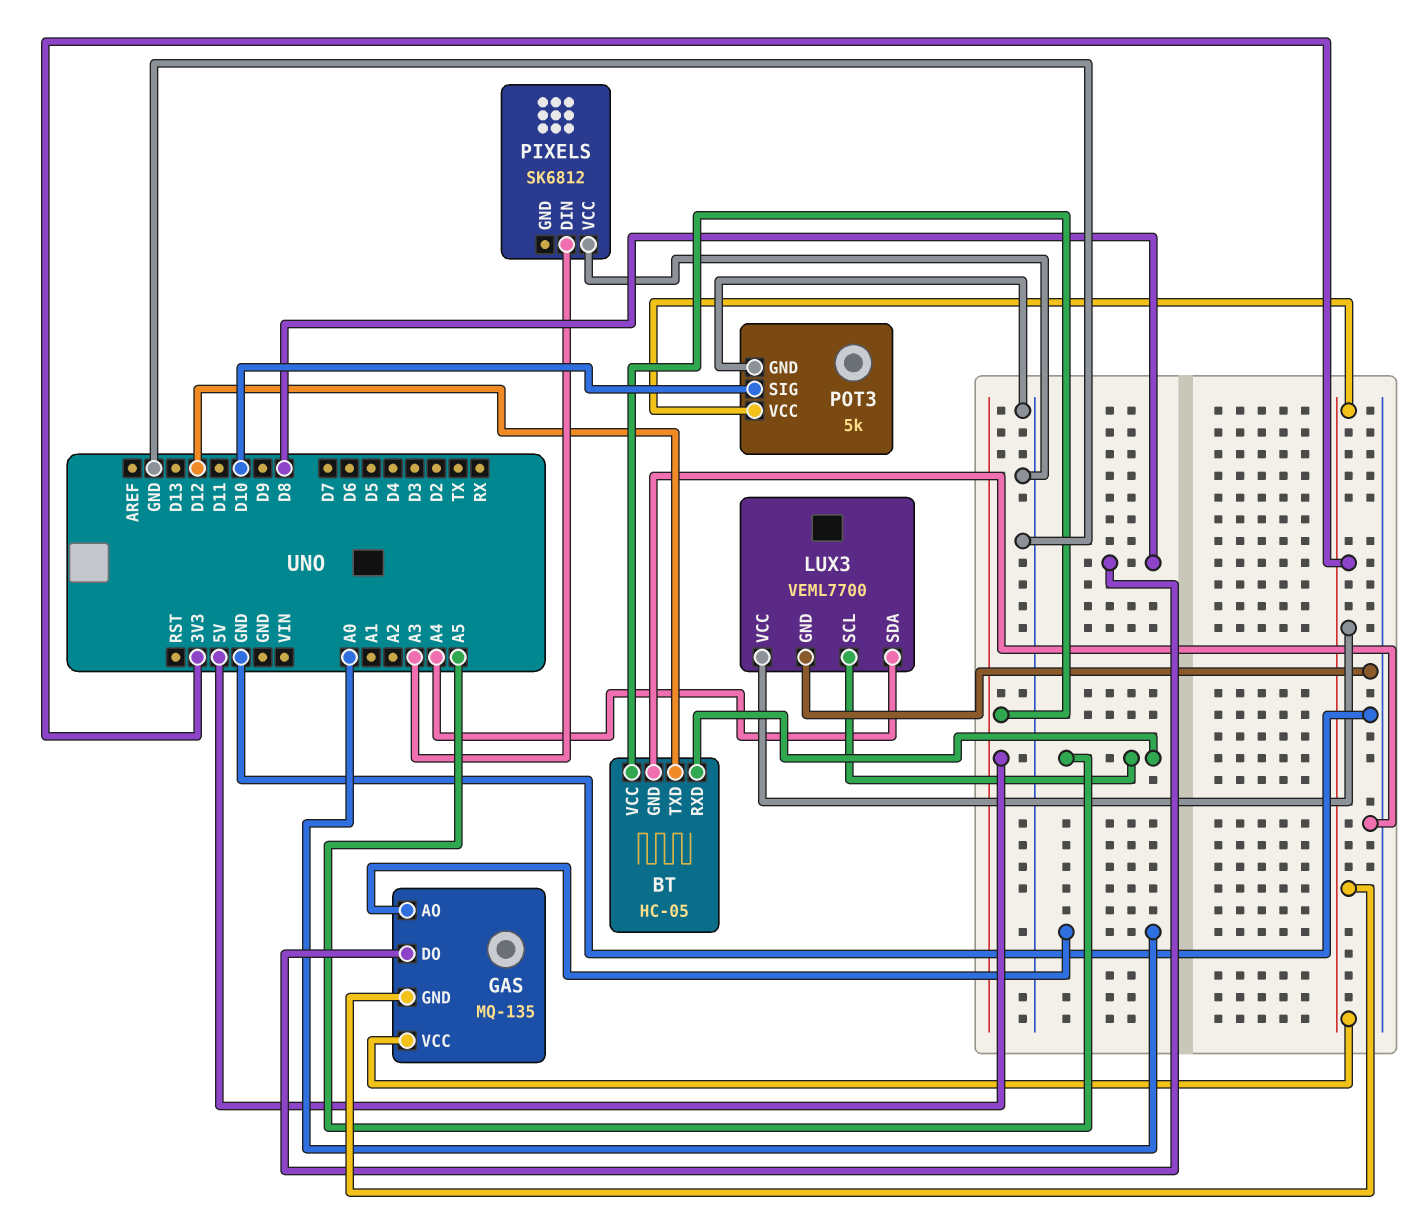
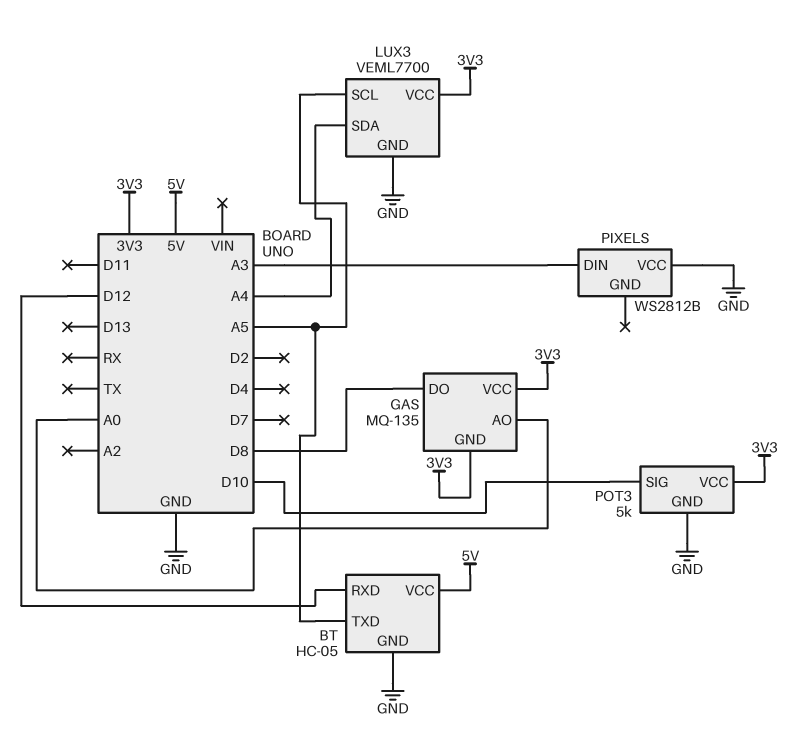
BT pin RXD: A5 -> D12
BT pin TXD: D12 -> A5
PIXELS: SK6812 -> WS2812B

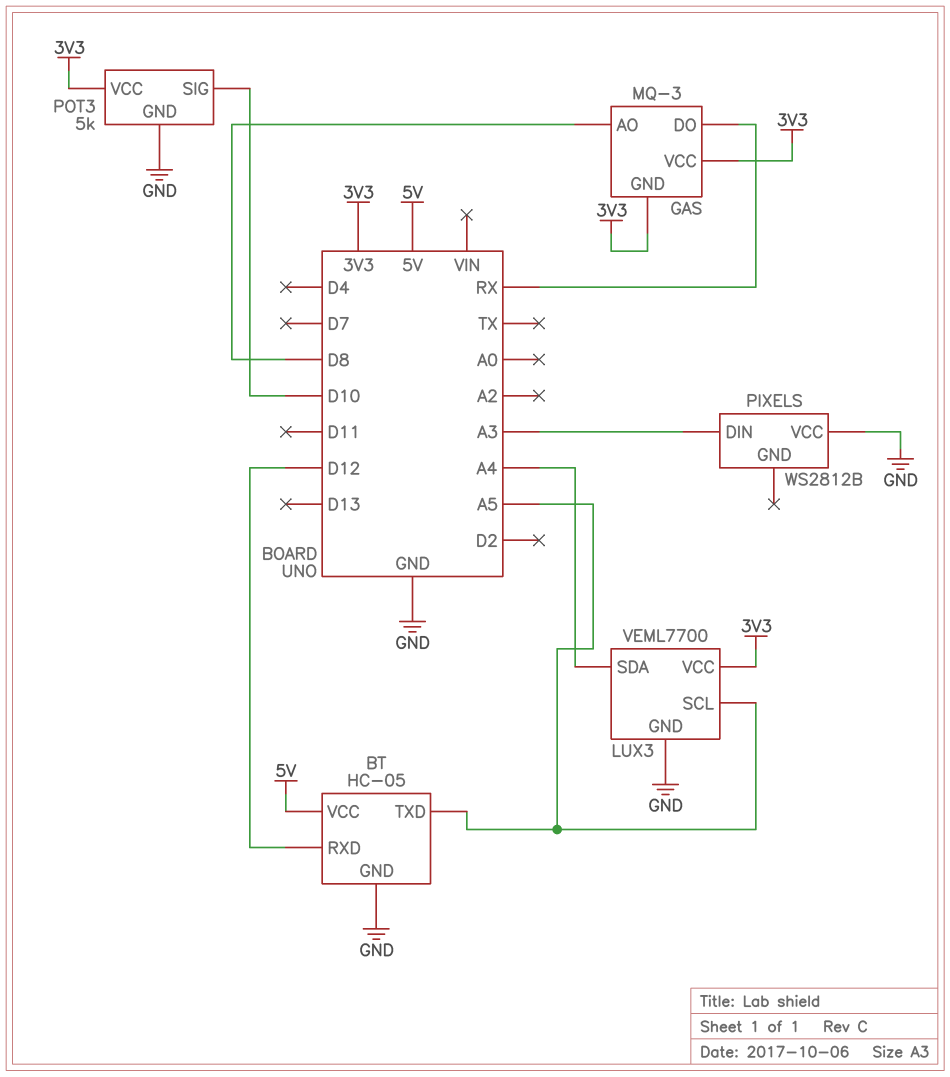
GAS: MQ-135 -> MQ-3
GAS pin AO: A0 -> D8
GAS pin DO: D8 -> RX

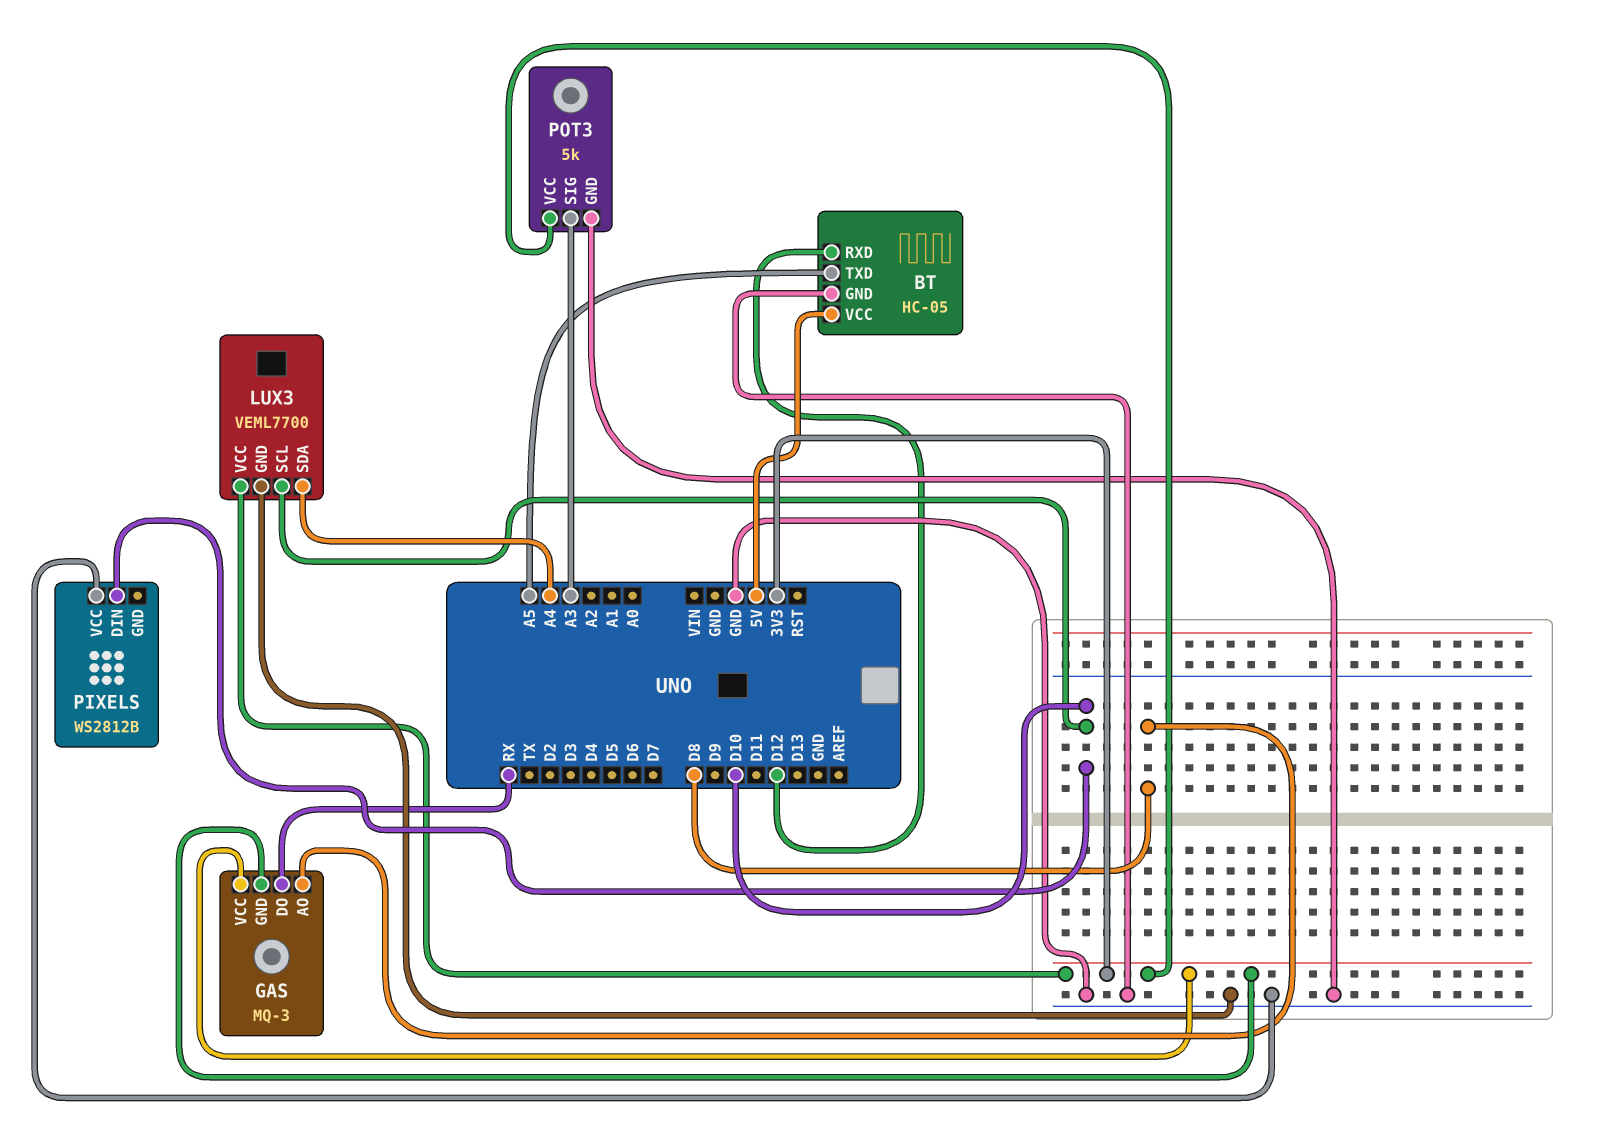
LUX3 pin SCL: A5 -> D10
PIXELS pin DIN: A3 -> D10
POT3 pin SIG: D10 -> A3

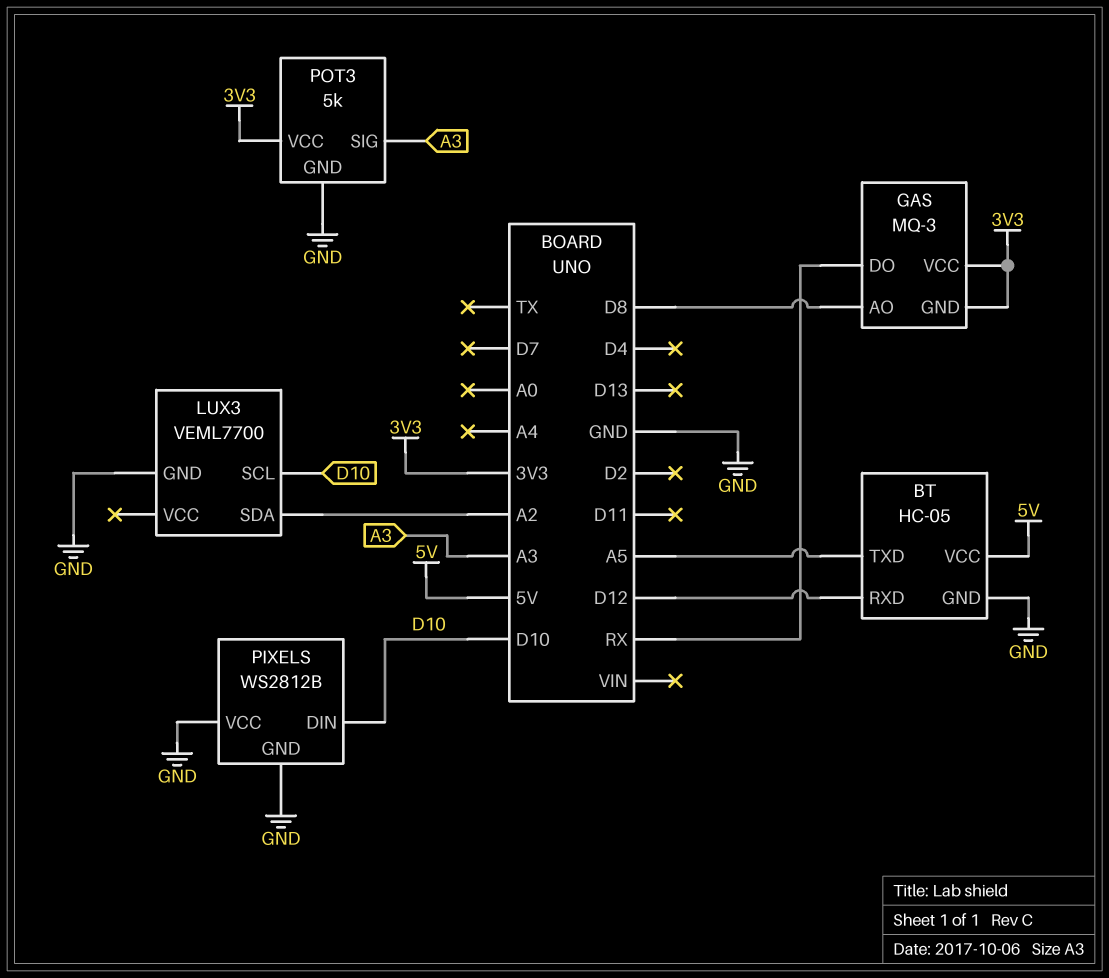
LUX3 pin SDA: A4 -> A2
LUX3 pin VCC: 3V3 -> none
PIXELS pin GND: none -> GND

